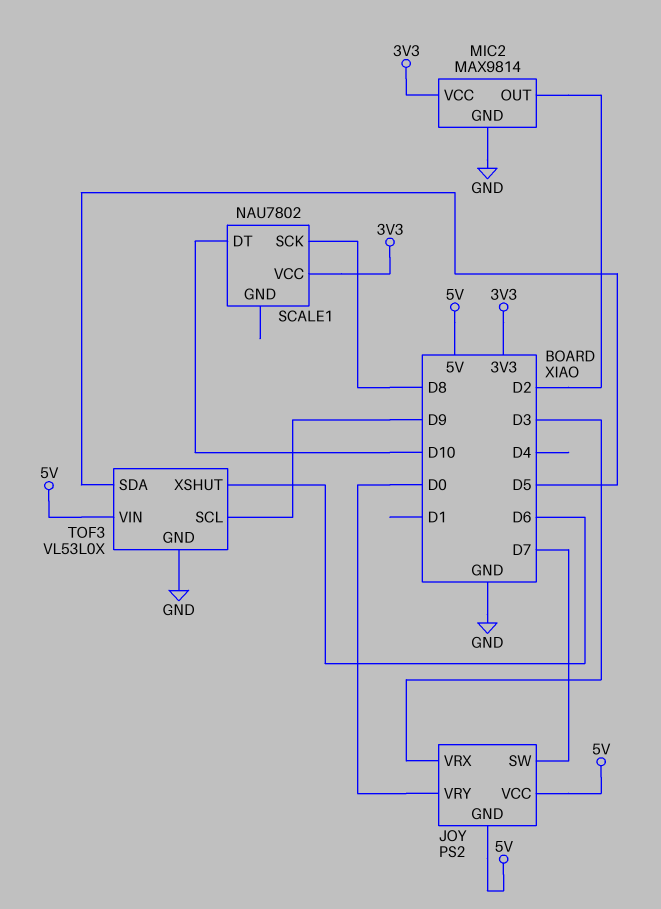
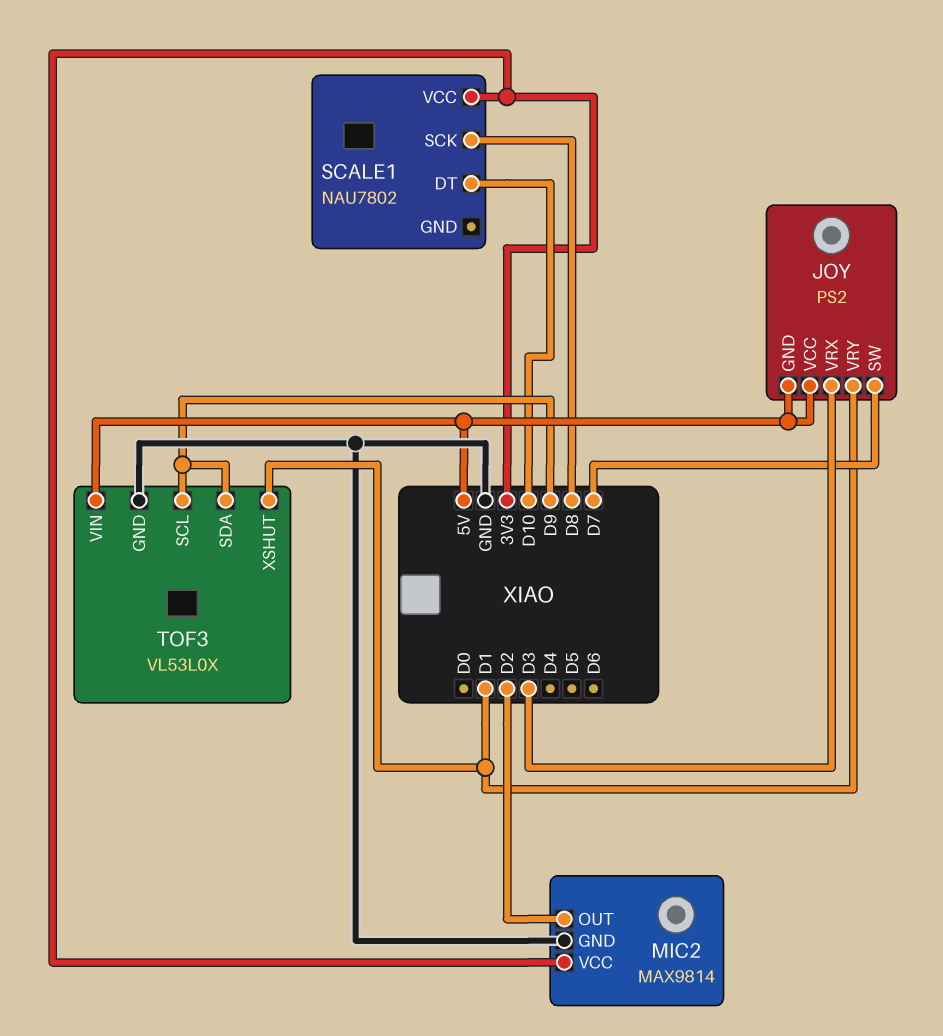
JOY pin VRY: D0 -> D1
TOF3 pin SDA: D5 -> D9
TOF3 pin XSHUT: D6 -> D1

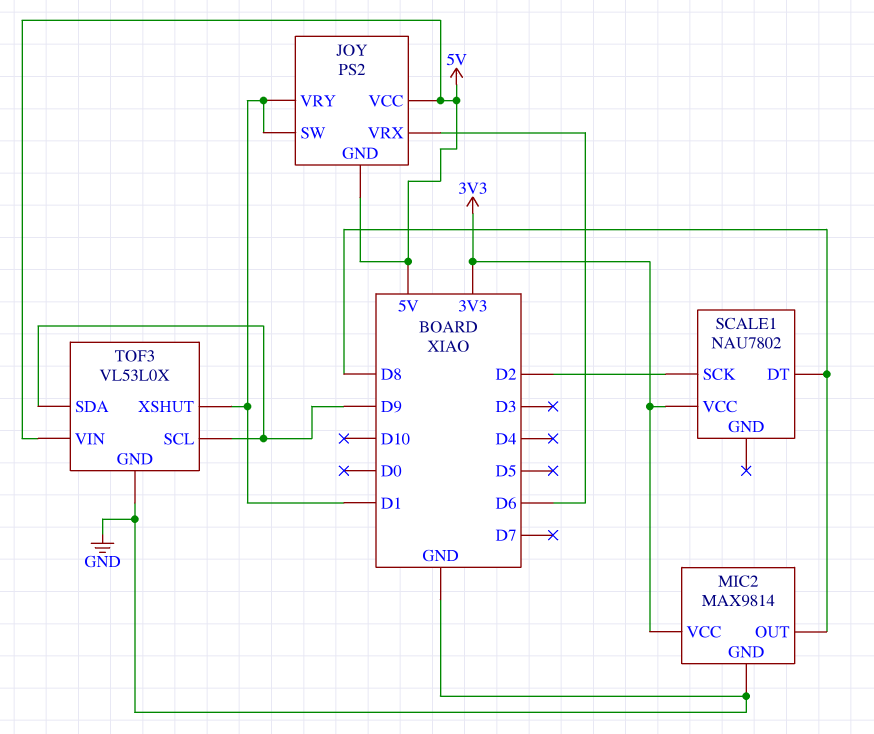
JOY pin SW: D7 -> D1
JOY pin VRX: D3 -> D6
MIC2 pin OUT: D2 -> D8
SCALE1 pin DT: D10 -> D8
SCALE1 pin SCK: D8 -> D2

